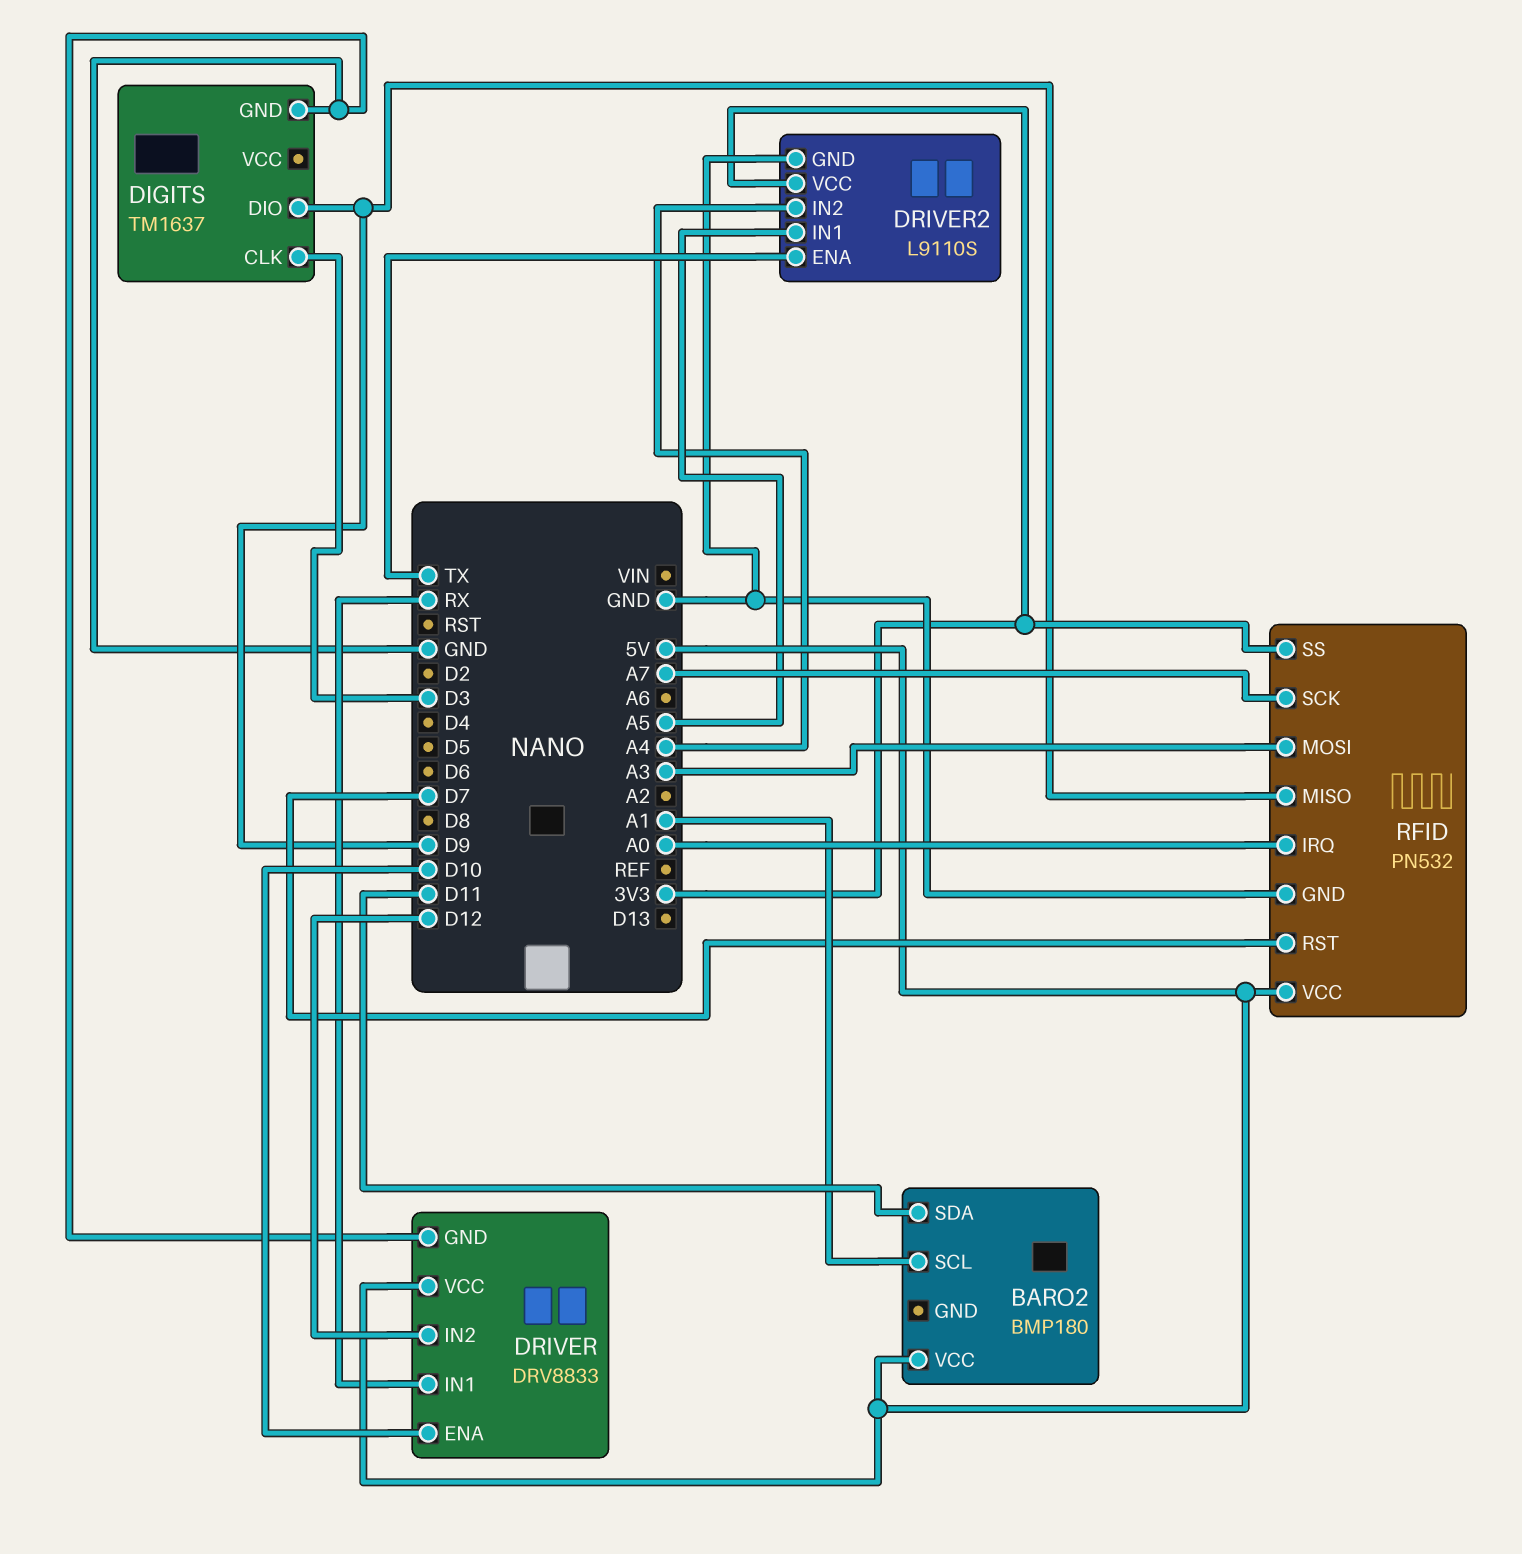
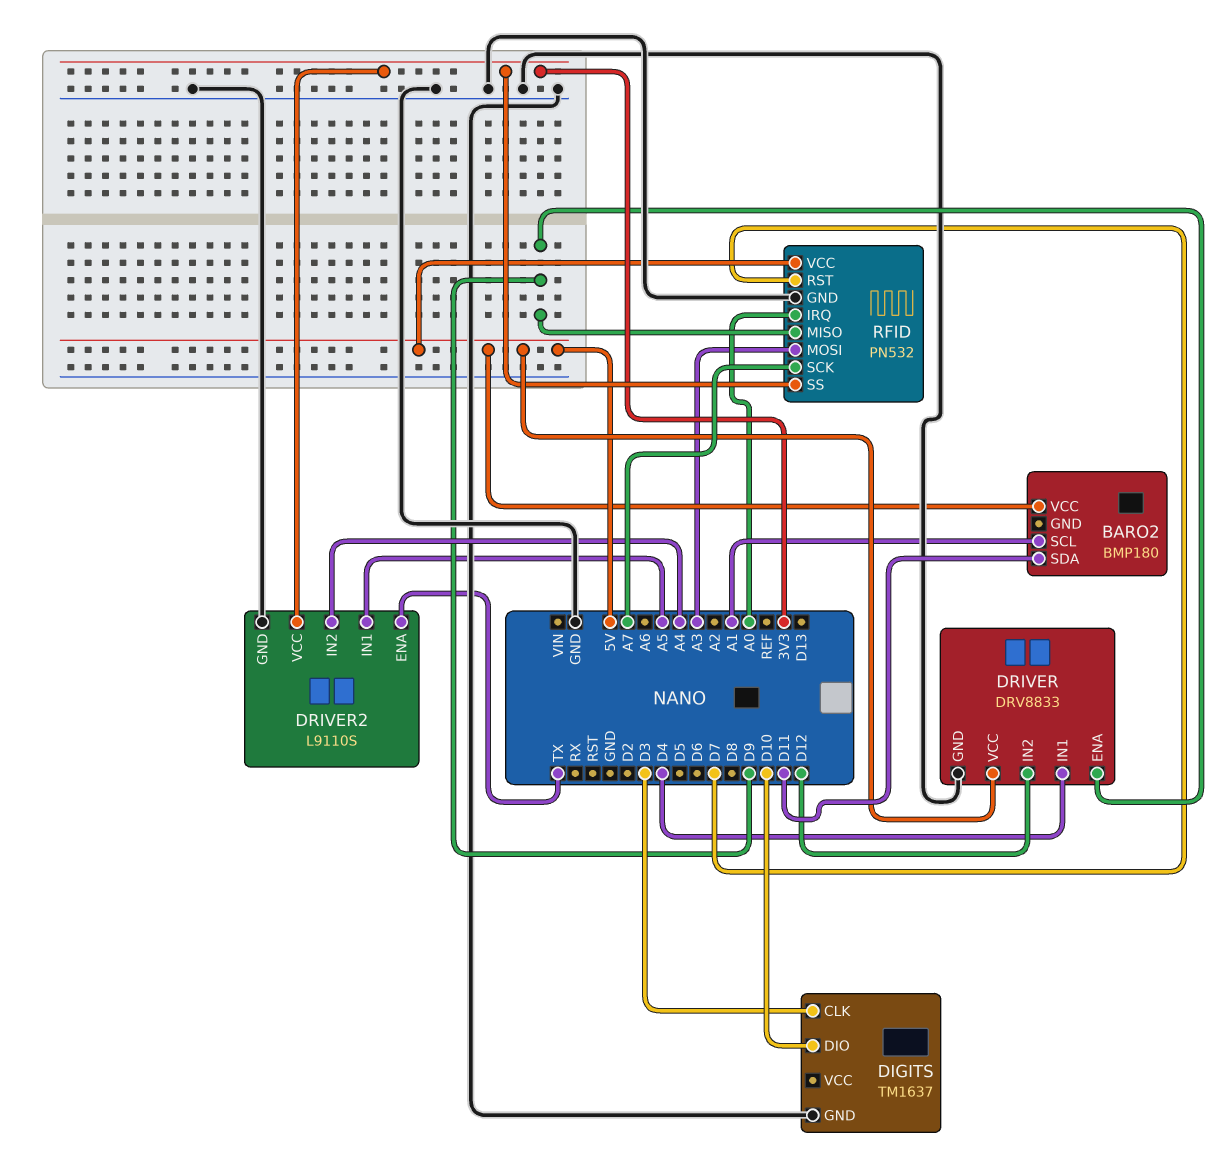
DIGITS pin DIO: D9 -> D10
DRIVER pin ENA: D10 -> D9
DRIVER pin IN1: RX -> D4

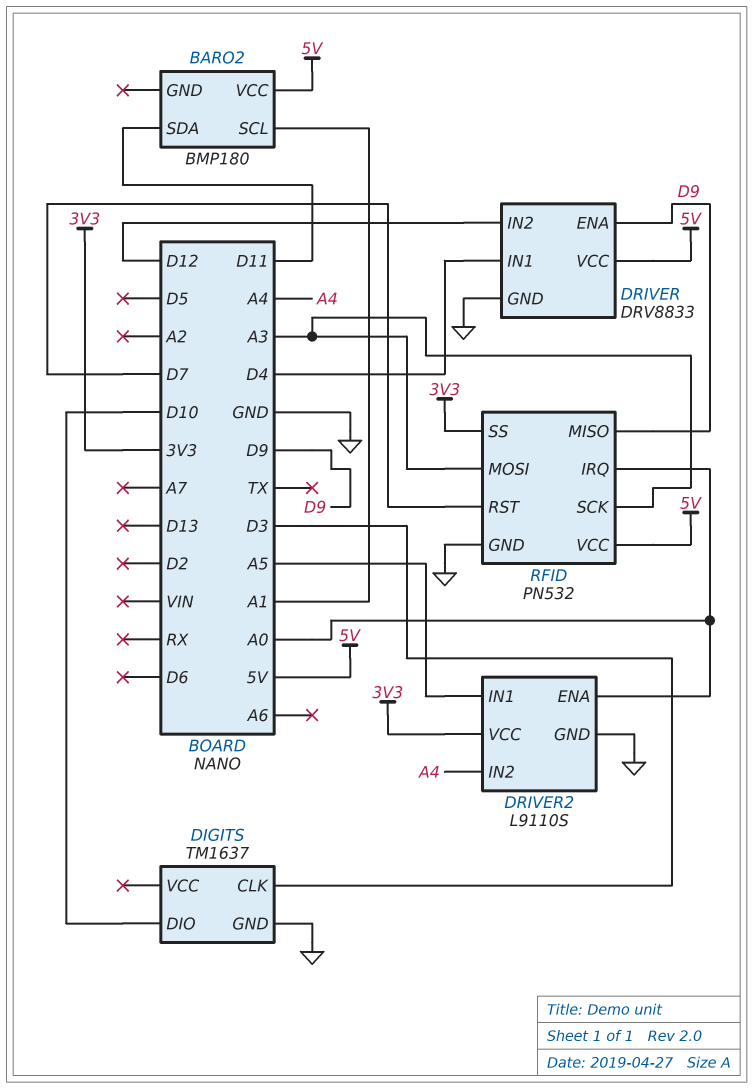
DRIVER2 pin ENA: TX -> A0
RFID pin SCK: A7 -> A3

